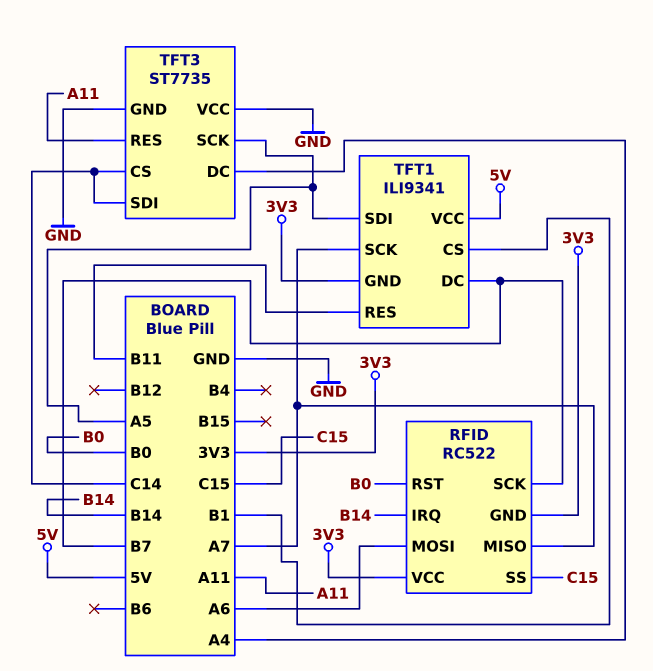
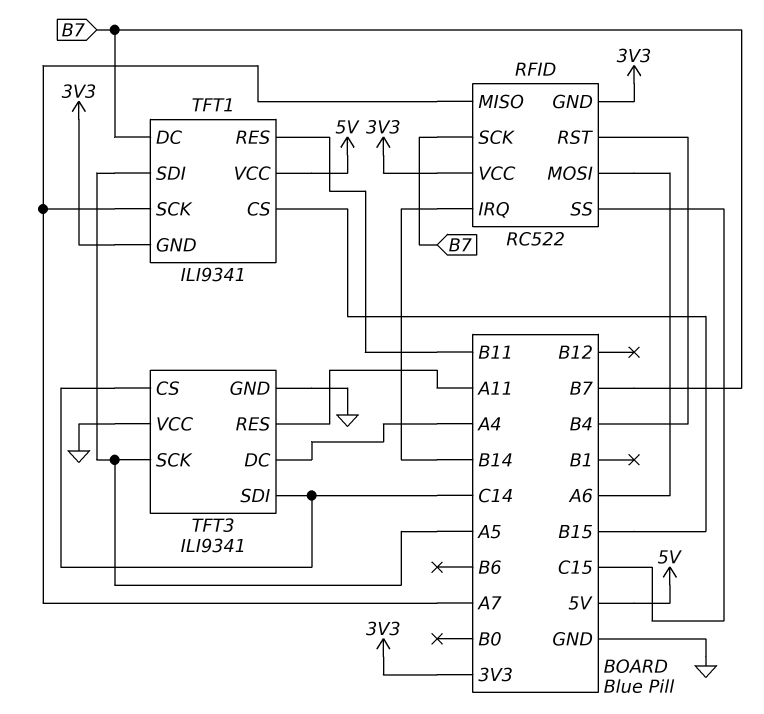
RFID pin RST: B0 -> B4
TFT1 pin CS: B1 -> B15
TFT3: ST7735 -> ILI9341

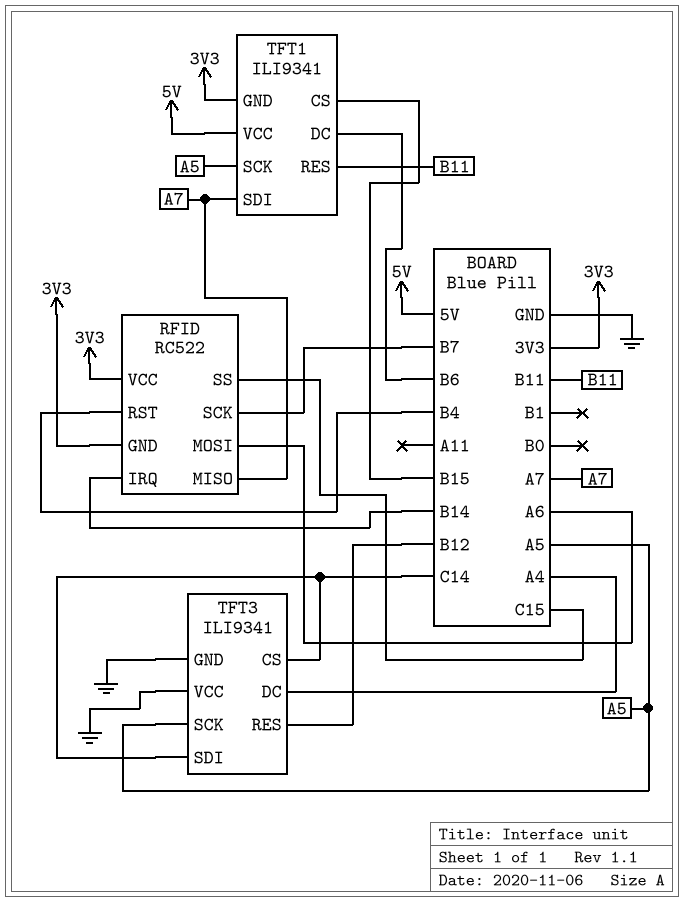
TFT1 pin DC: B7 -> B6
TFT1 pin SCK: A7 -> A5
TFT1 pin SDI: A5 -> A7
TFT3 pin RES: A11 -> B12

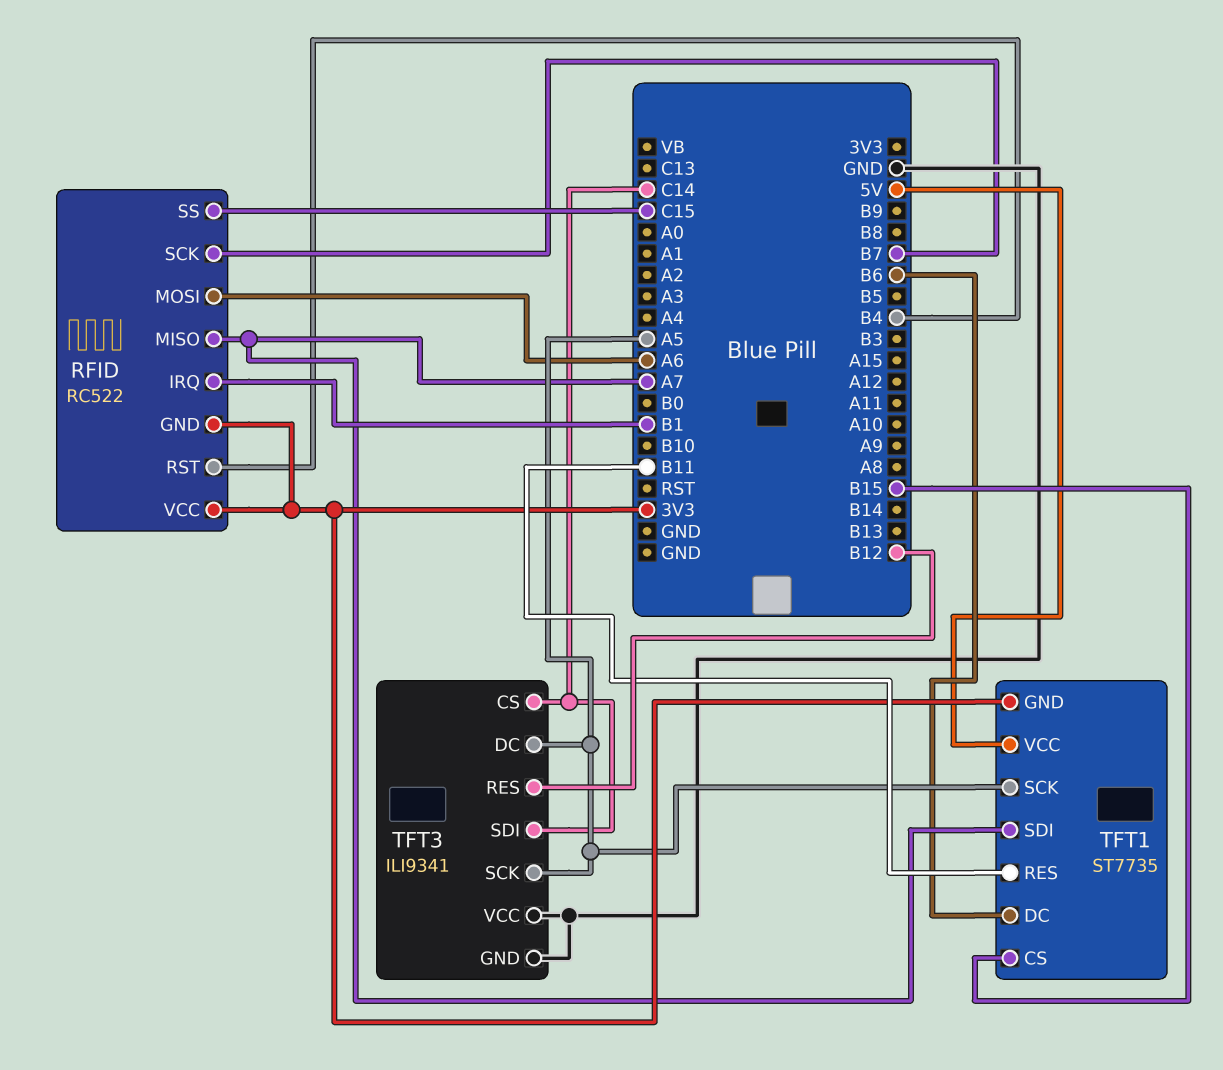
RFID pin IRQ: B14 -> B1
TFT1: ILI9341 -> ST7735
TFT3 pin DC: A4 -> A5

